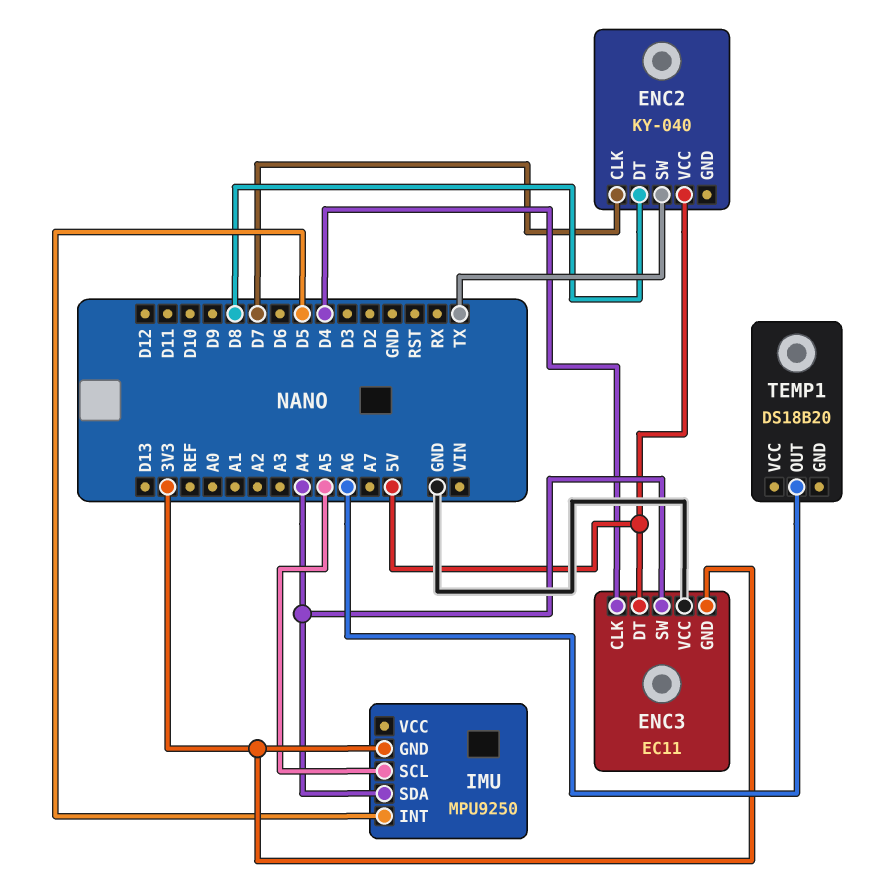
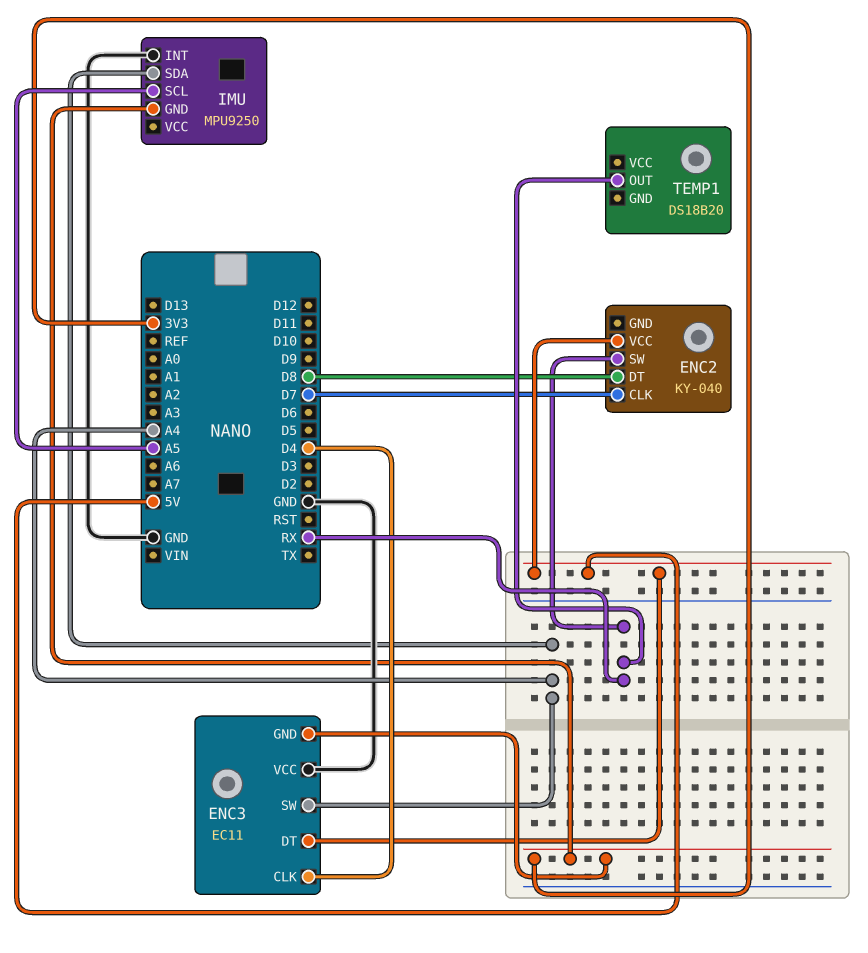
ENC2 pin SW: TX -> RX
IMU pin INT: D5 -> GND
TEMP1 pin OUT: A6 -> RX

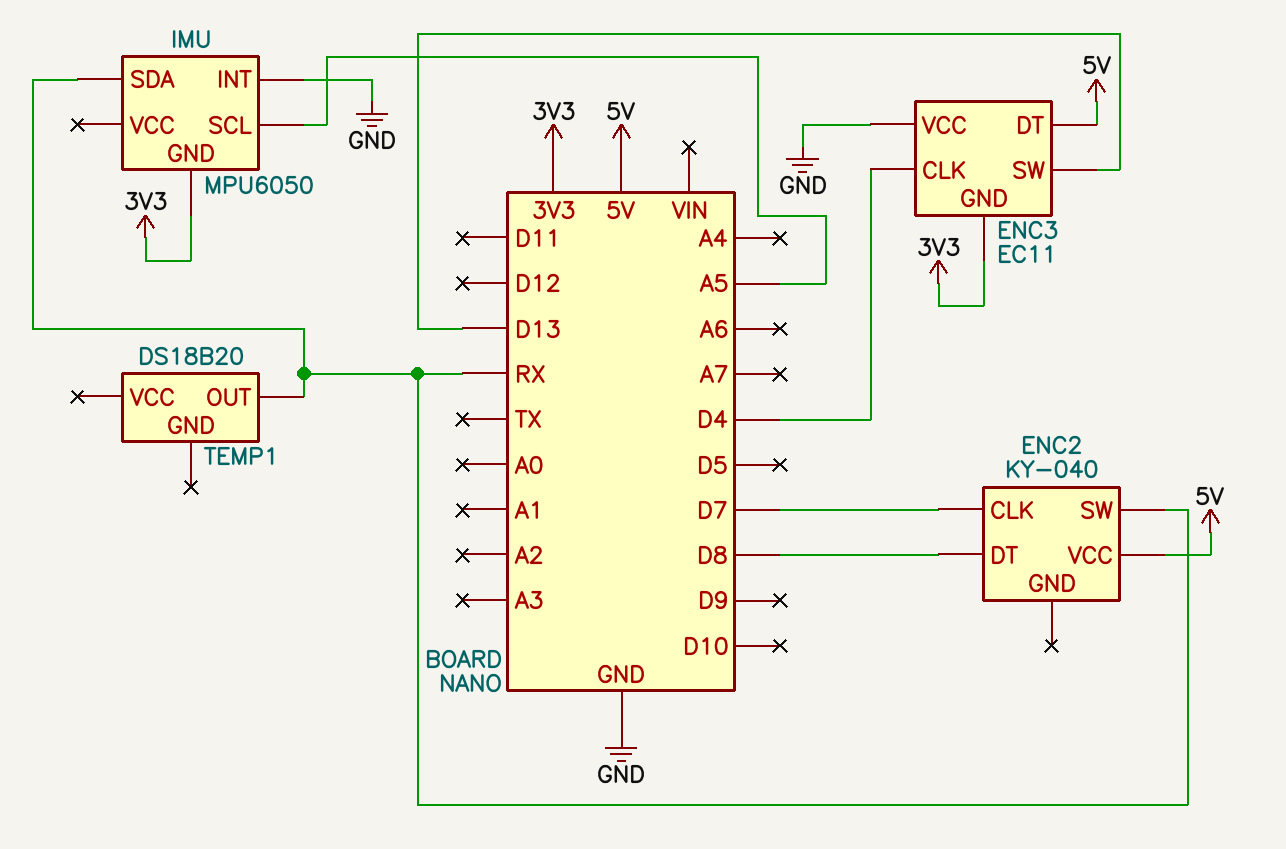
ENC3 pin SW: A4 -> D13
IMU: MPU9250 -> MPU6050
IMU pin SDA: A4 -> RX

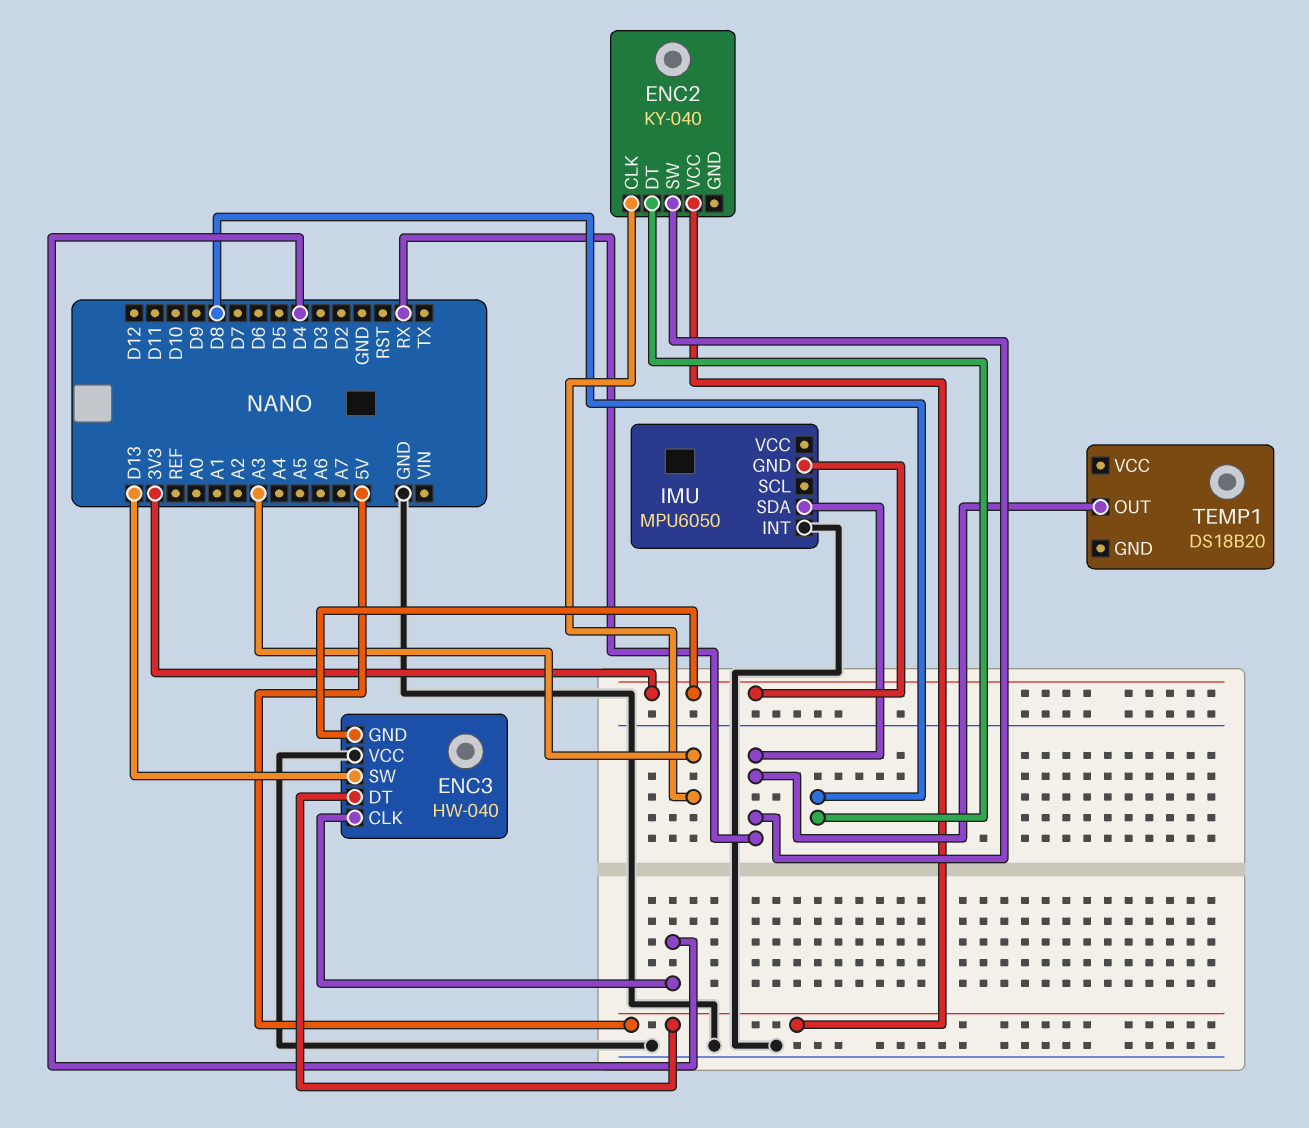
ENC2 pin CLK: D7 -> A3
ENC3: EC11 -> HW-040
IMU pin SCL: A5 -> none

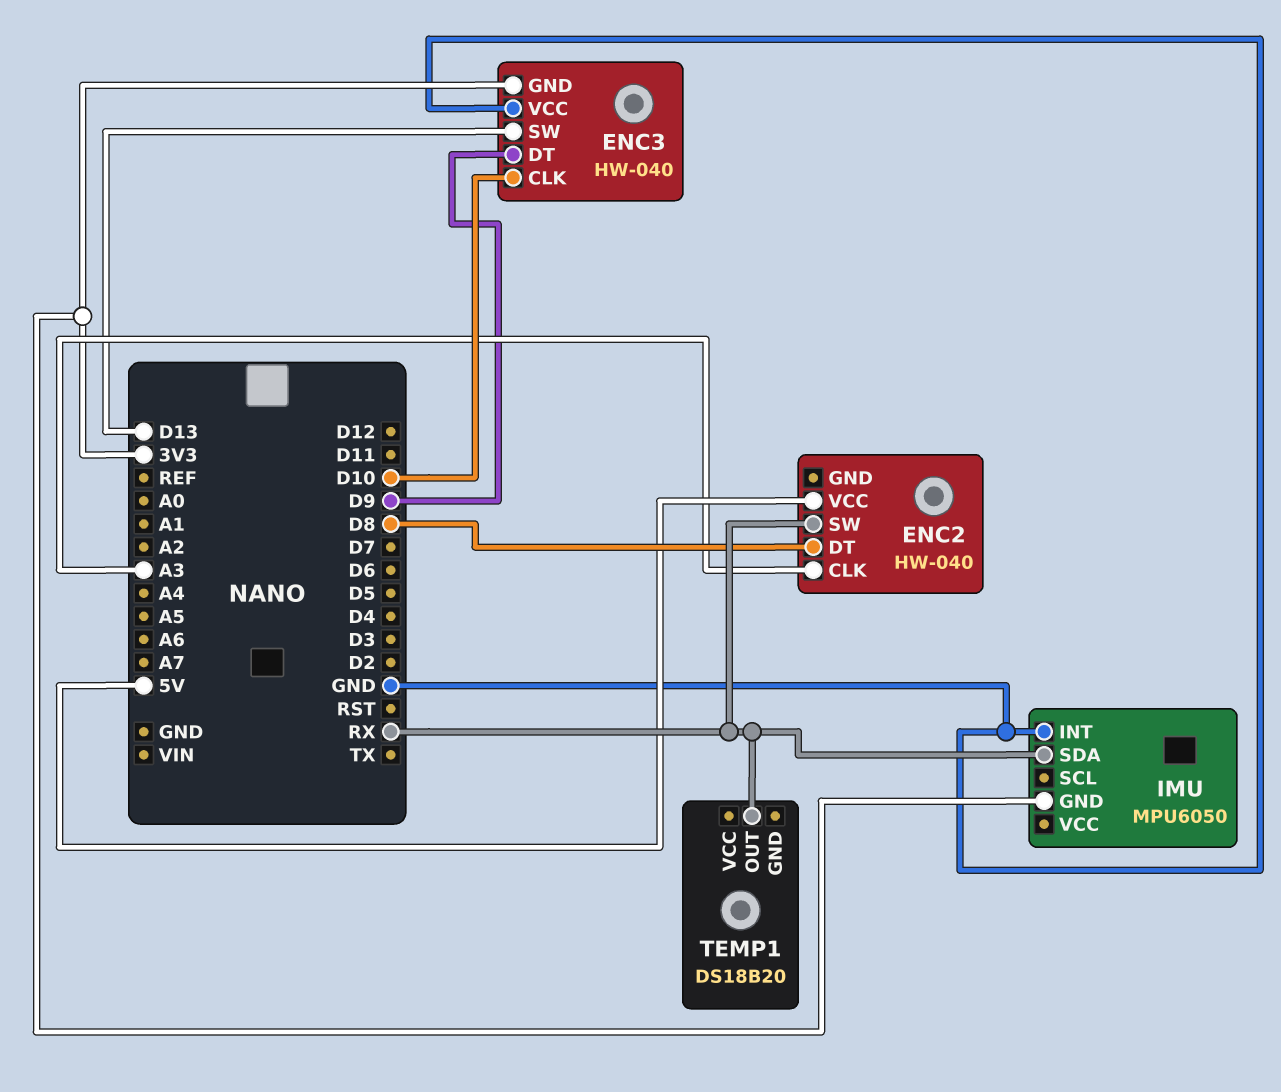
ENC2: KY-040 -> HW-040
ENC3 pin CLK: D4 -> D10
ENC3 pin DT: 5V -> D9

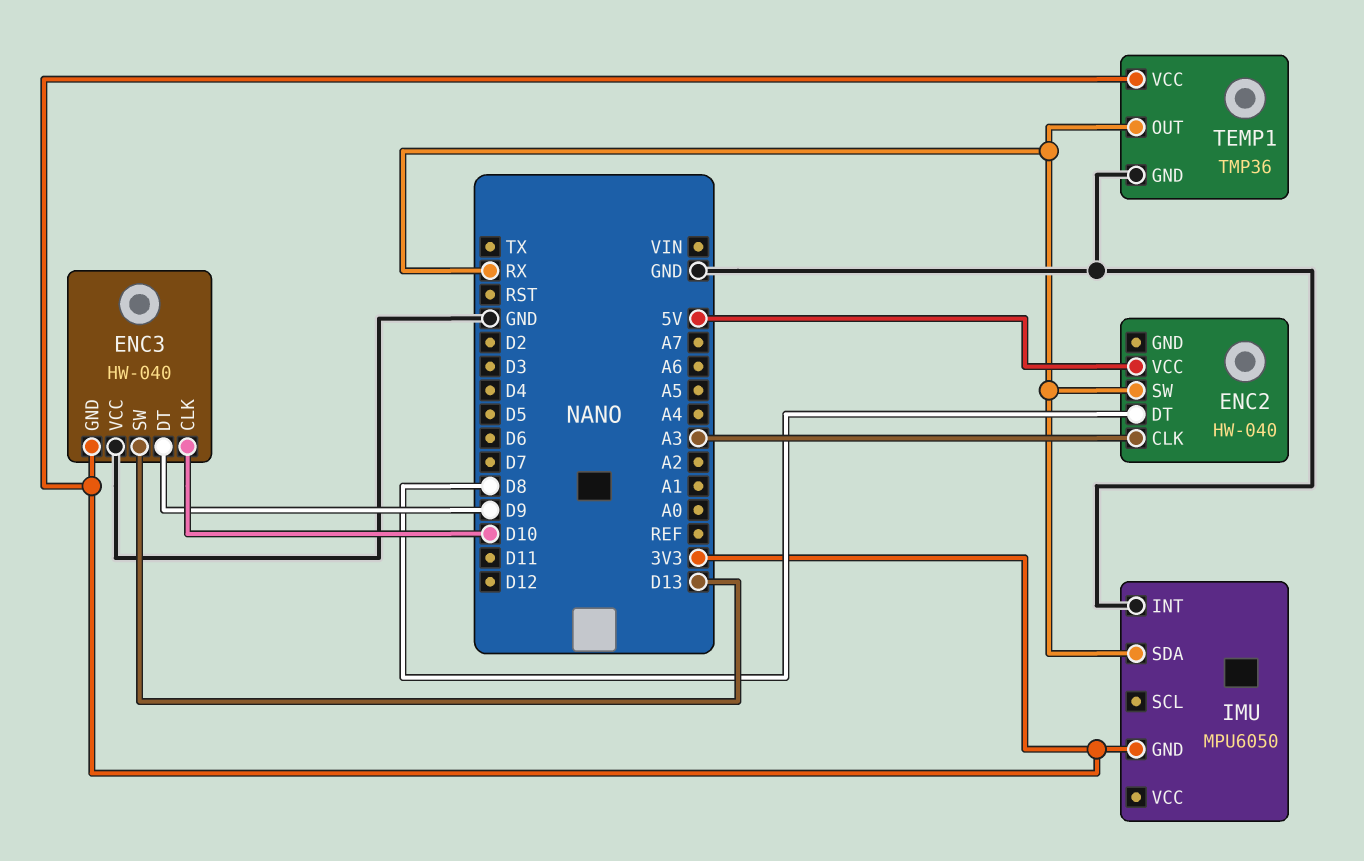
TEMP1: DS18B20 -> TMP36
TEMP1 pin GND: none -> GND
TEMP1 pin VCC: none -> 3V3

